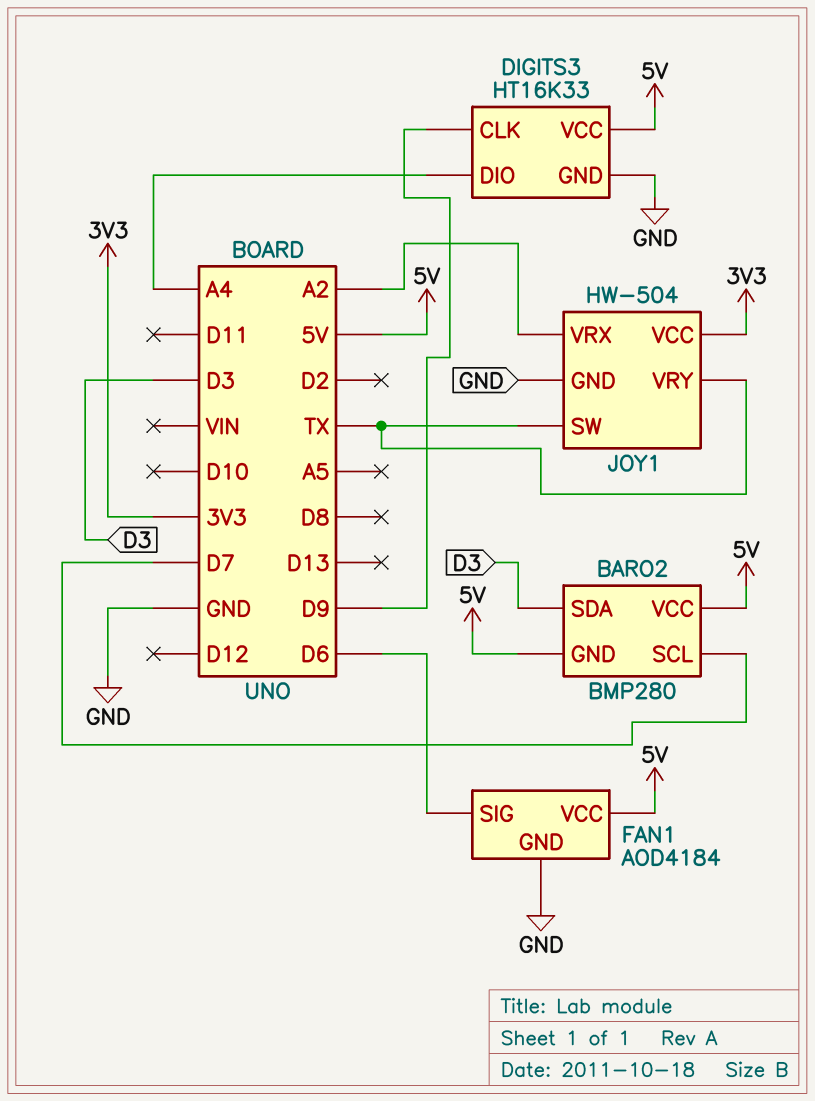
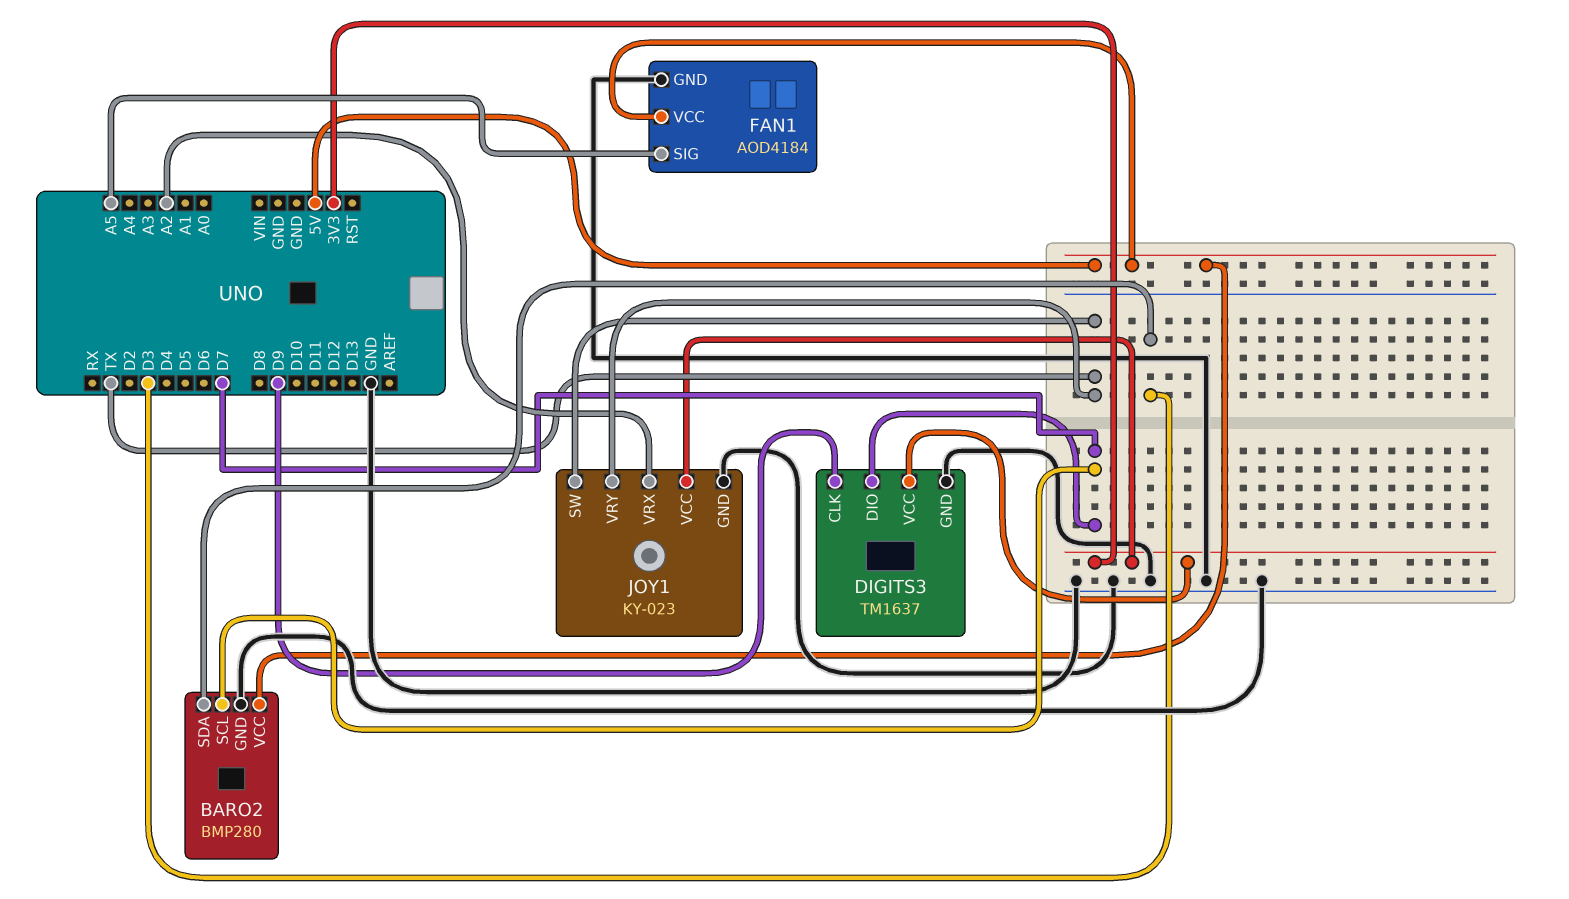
BARO2 pin GND: 5V -> GND
DIGITS3: HT16K33 -> TM1637
DIGITS3 pin DIO: A4 -> D7
DIGITS3 pin VCC: 5V -> 3V3
FAN1 pin SIG: D6 -> A5
JOY1: HW-504 -> KY-023

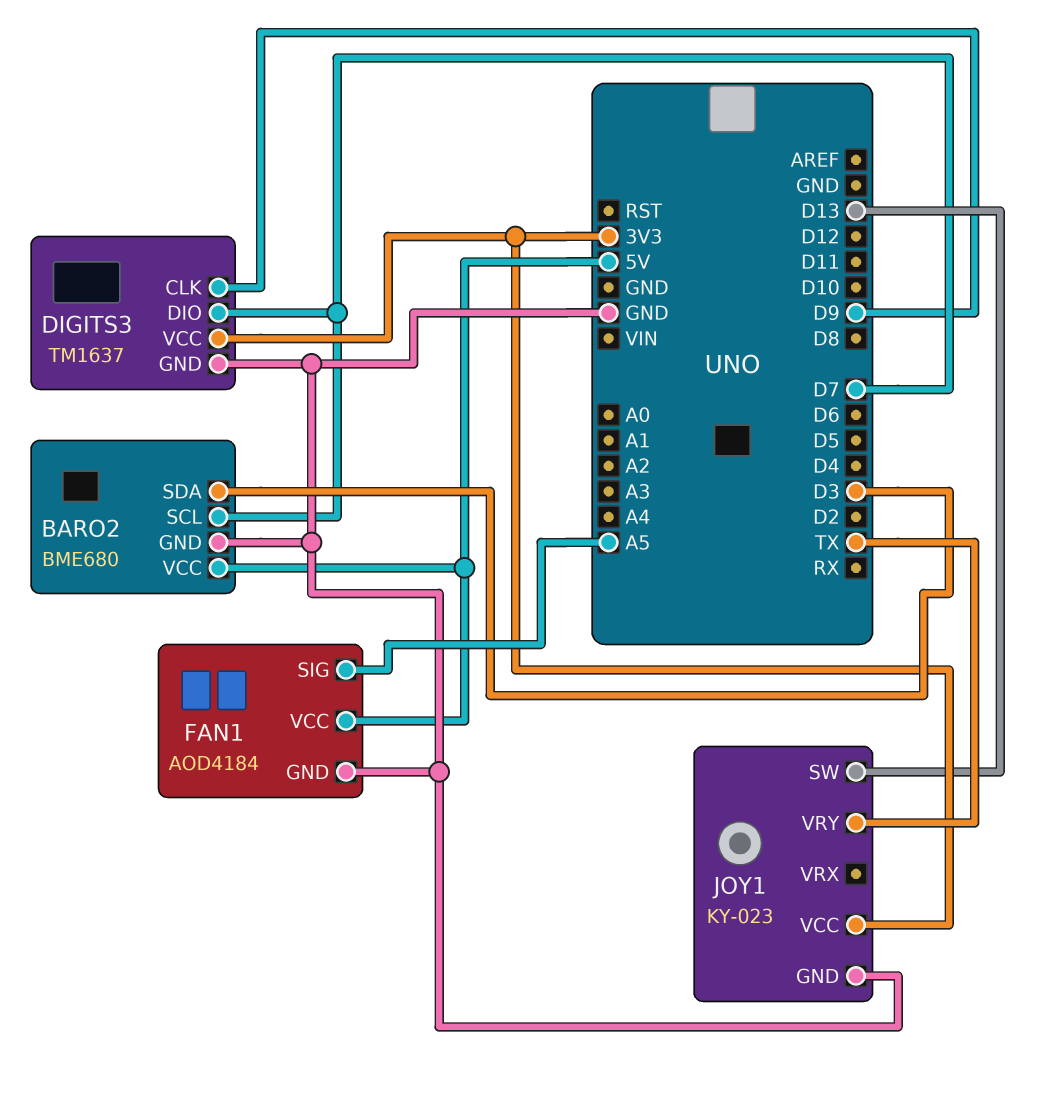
BARO2: BMP280 -> BME680
JOY1 pin SW: TX -> D13
JOY1 pin VRX: A2 -> none

